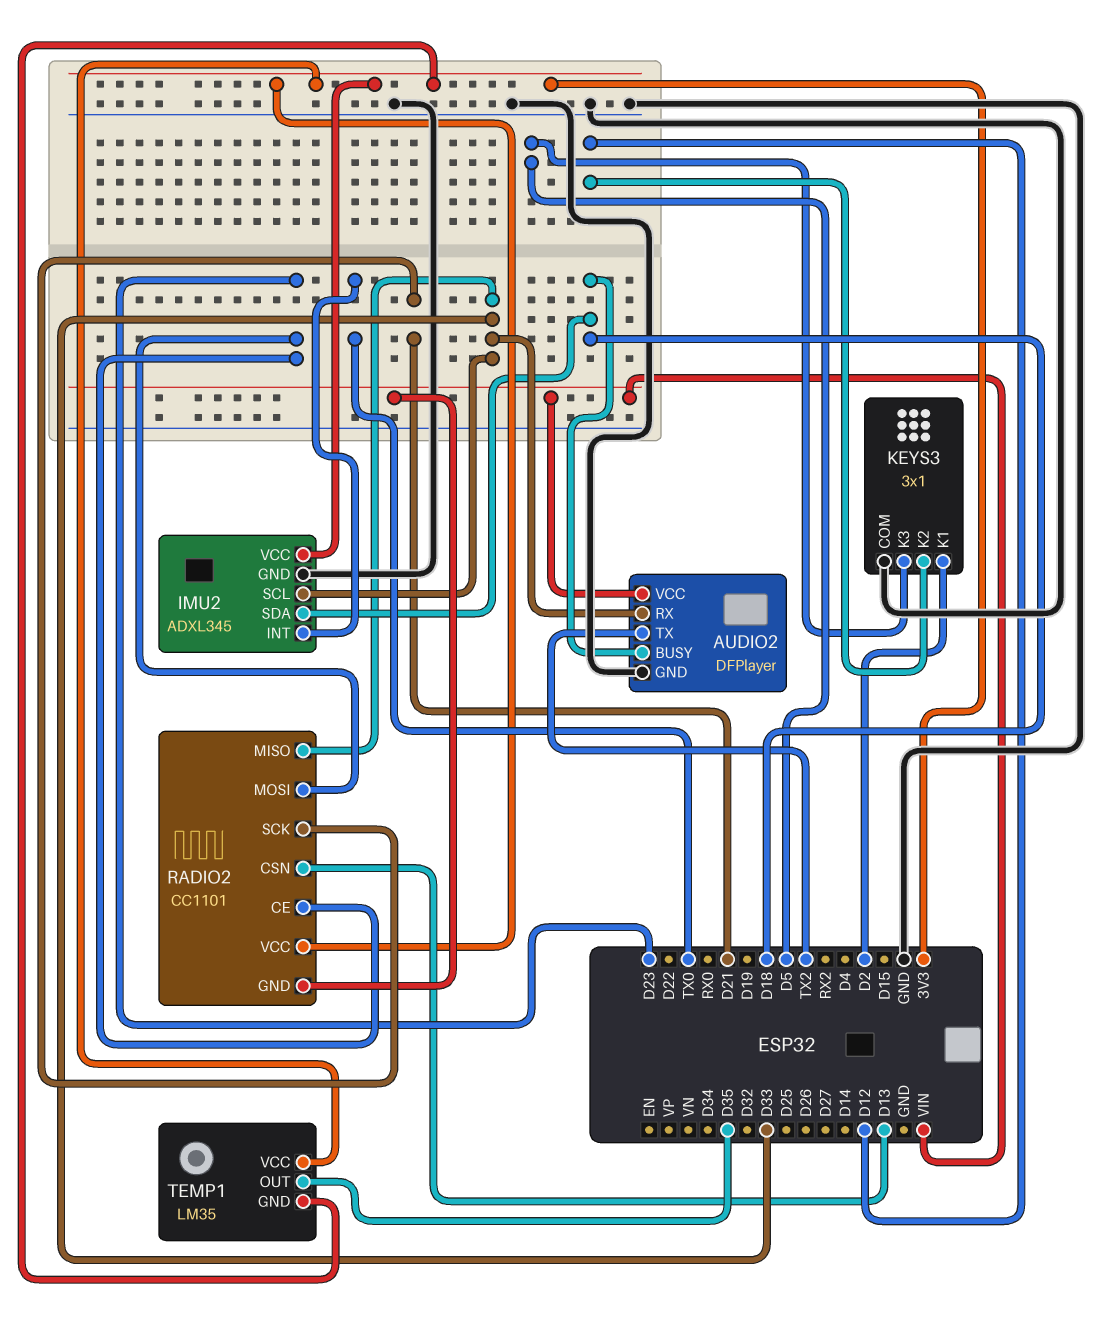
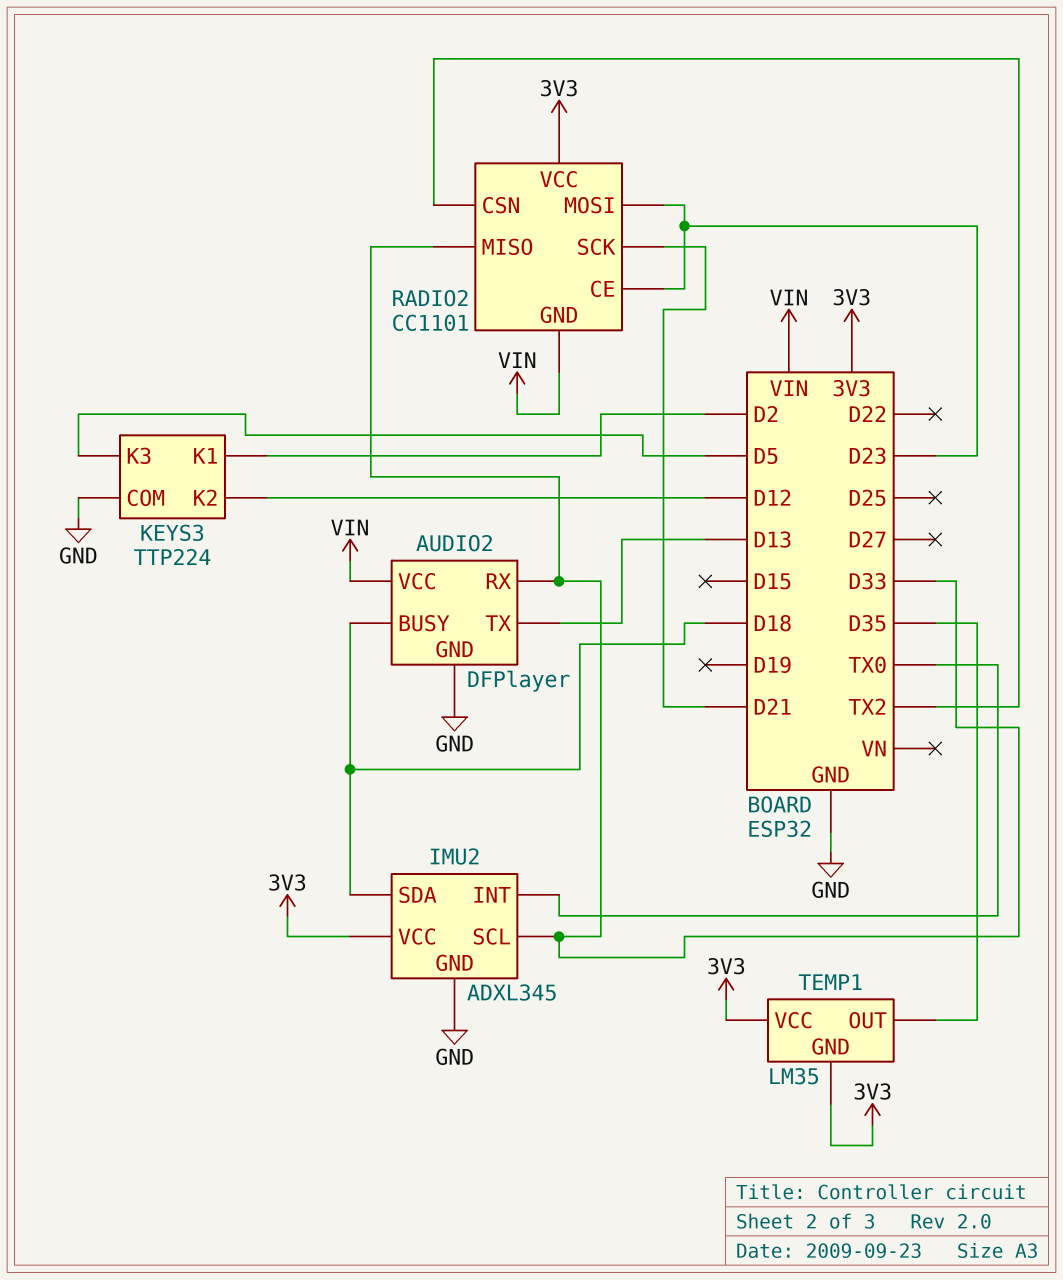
AUDIO2 pin TX: TX2 -> D13
KEYS3: 3x1 -> TTP224
RADIO2 pin CSN: D13 -> TX2

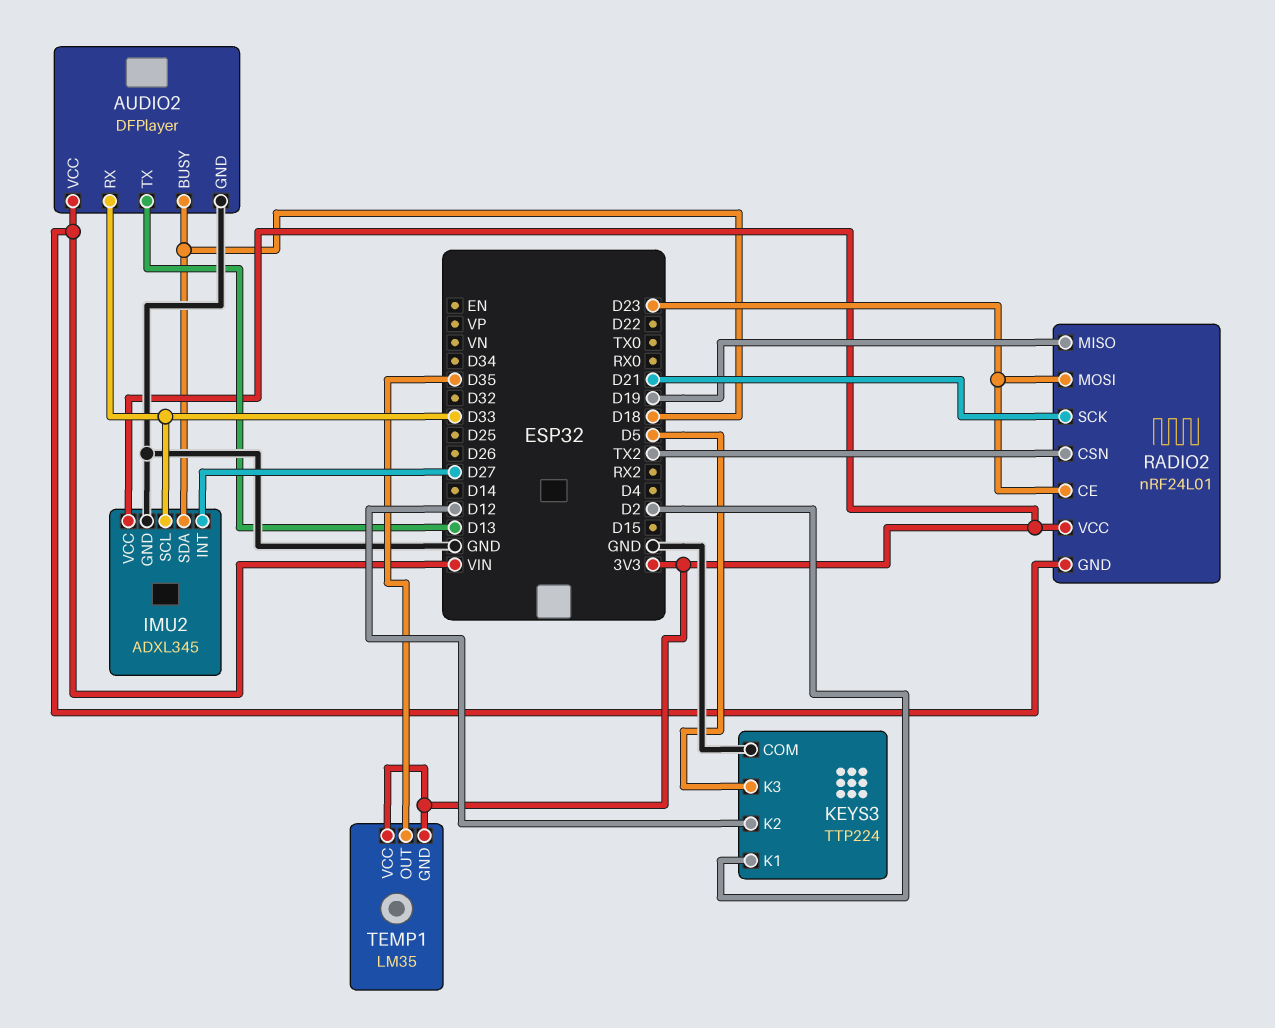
IMU2 pin INT: TX0 -> D27
RADIO2: CC1101 -> nRF24L01
RADIO2 pin MISO: D33 -> D19

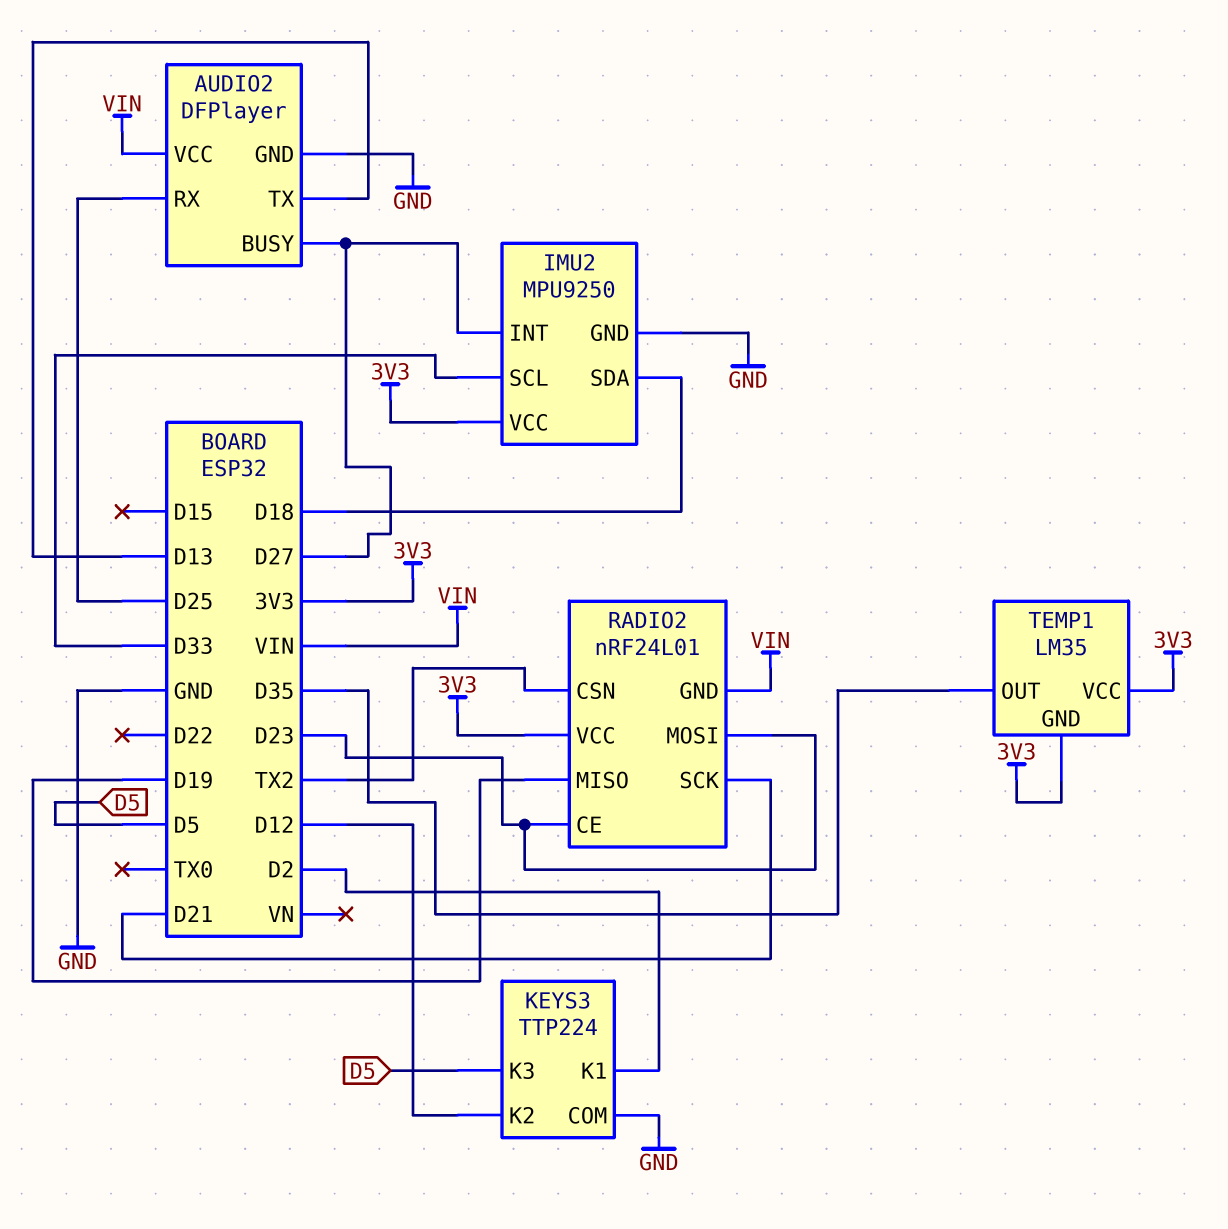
AUDIO2 pin BUSY: D18 -> D27
AUDIO2 pin RX: D33 -> D25
IMU2: ADXL345 -> MPU9250

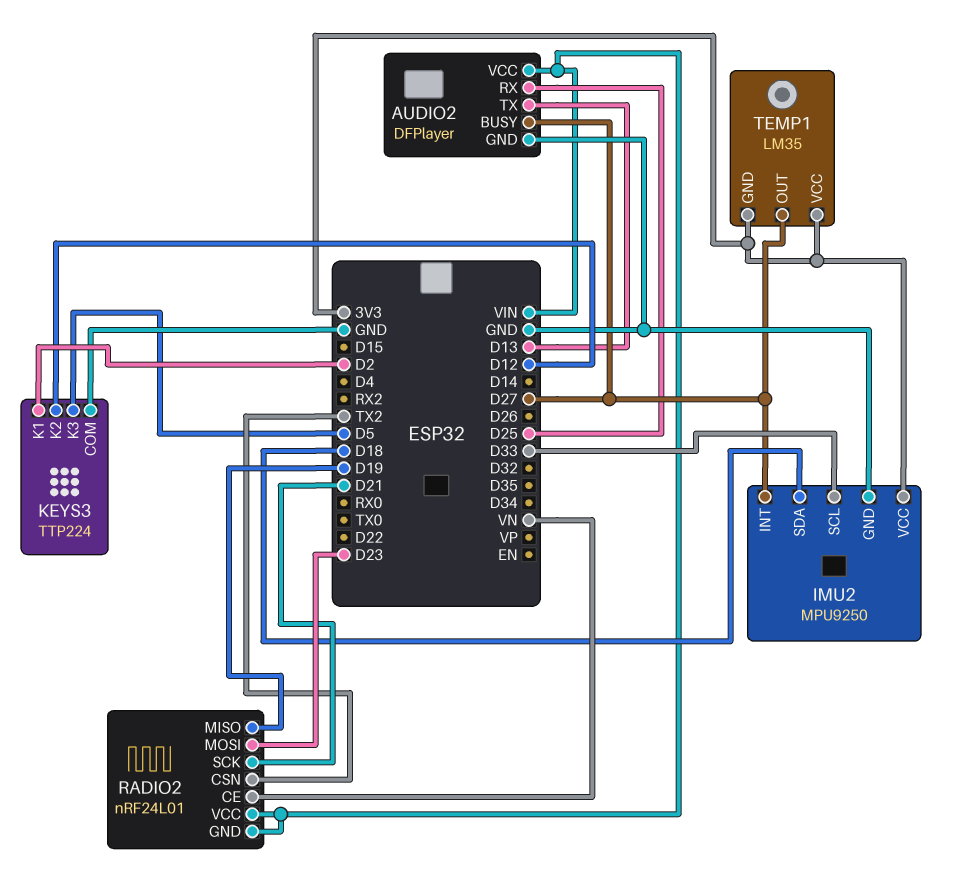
RADIO2 pin CE: D23 -> VN
RADIO2 pin VCC: 3V3 -> VIN
TEMP1 pin OUT: D35 -> D27

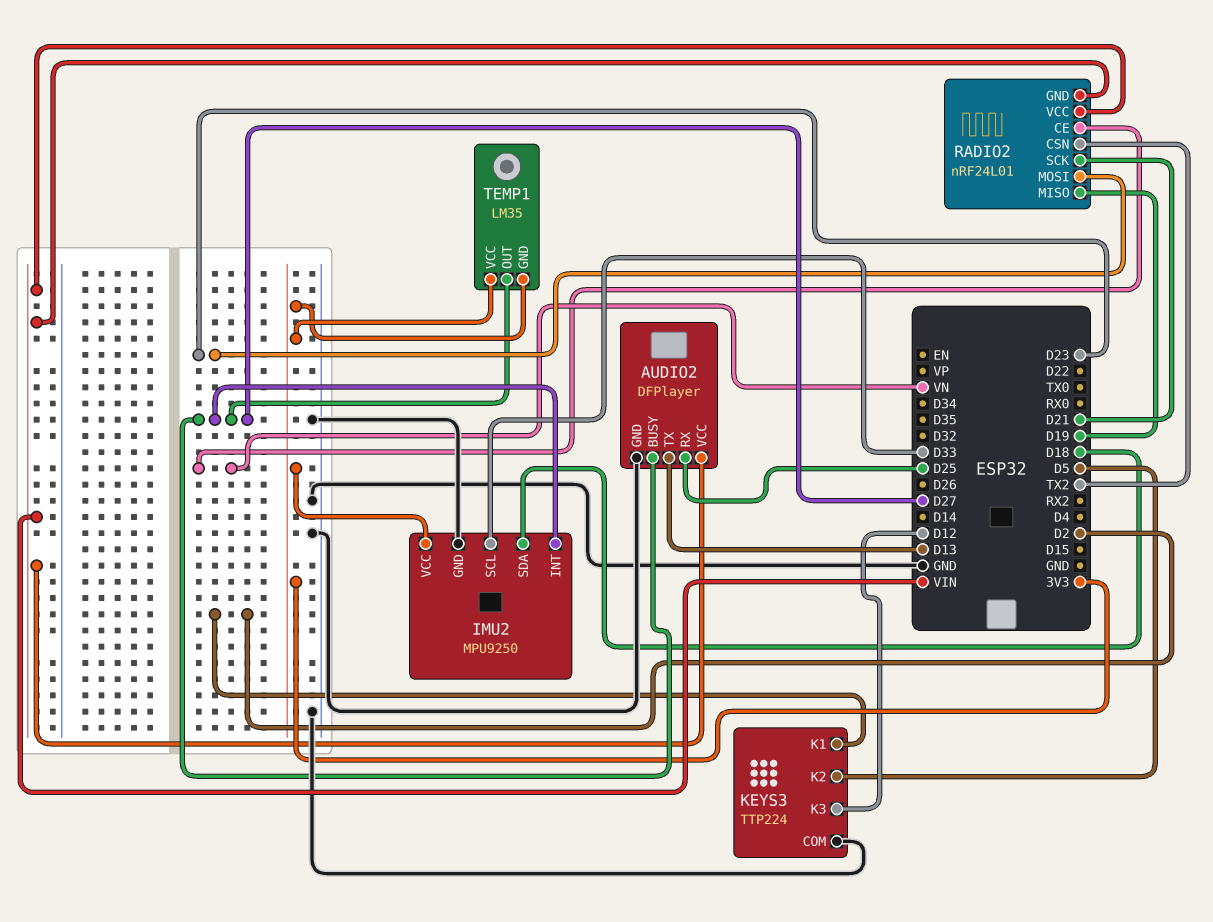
KEYS3 pin K2: D12 -> D5
KEYS3 pin K3: D5 -> D12

